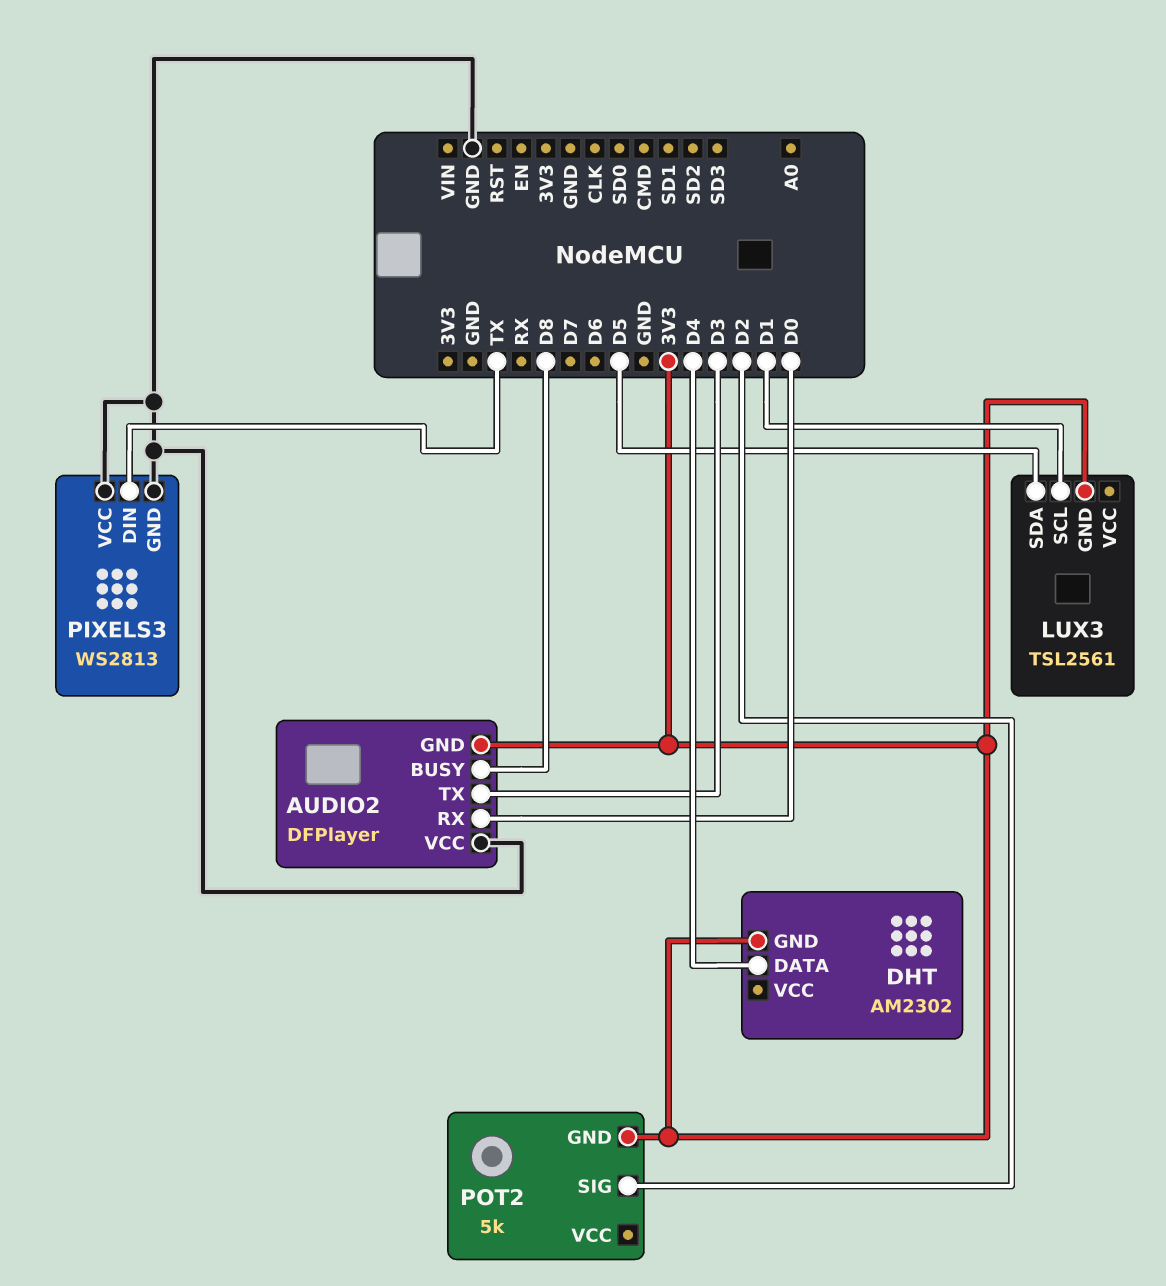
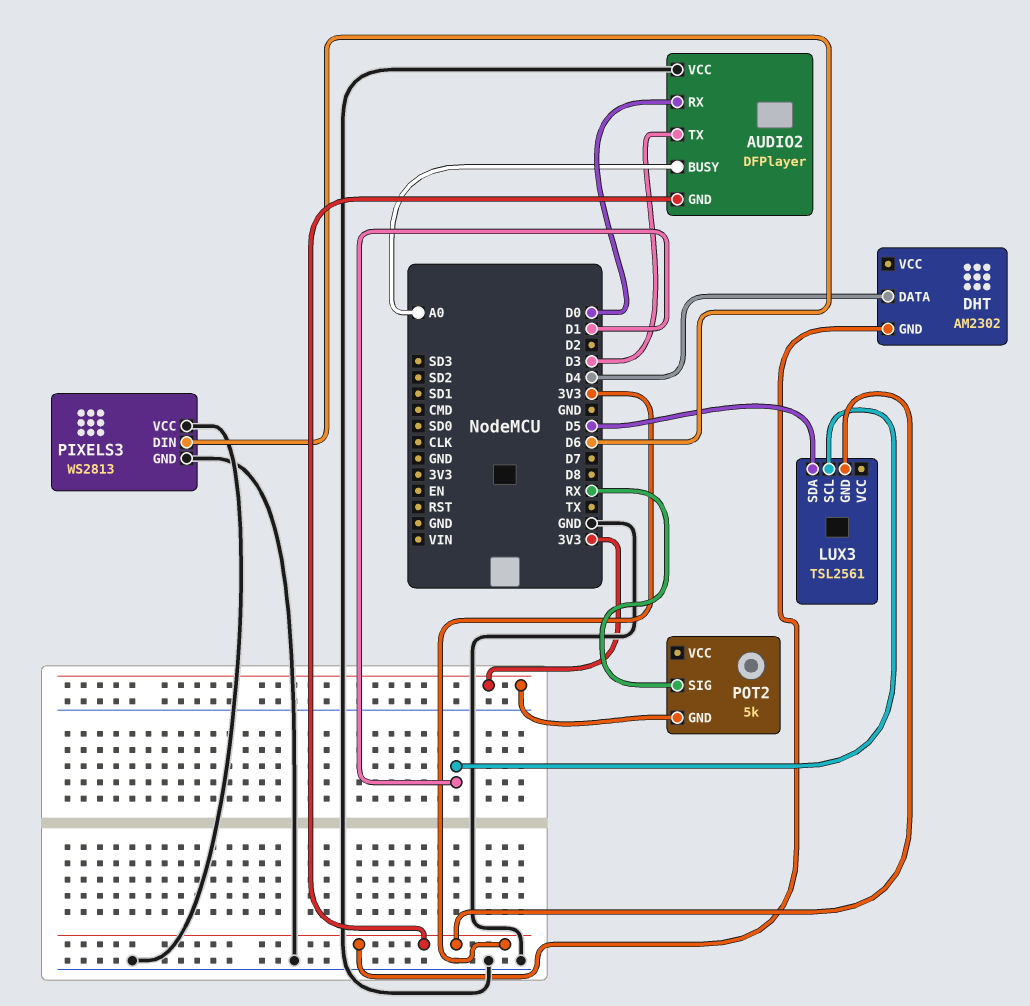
AUDIO2 pin BUSY: D8 -> A0
PIXELS3 pin DIN: TX -> D6
POT2 pin SIG: D2 -> RX

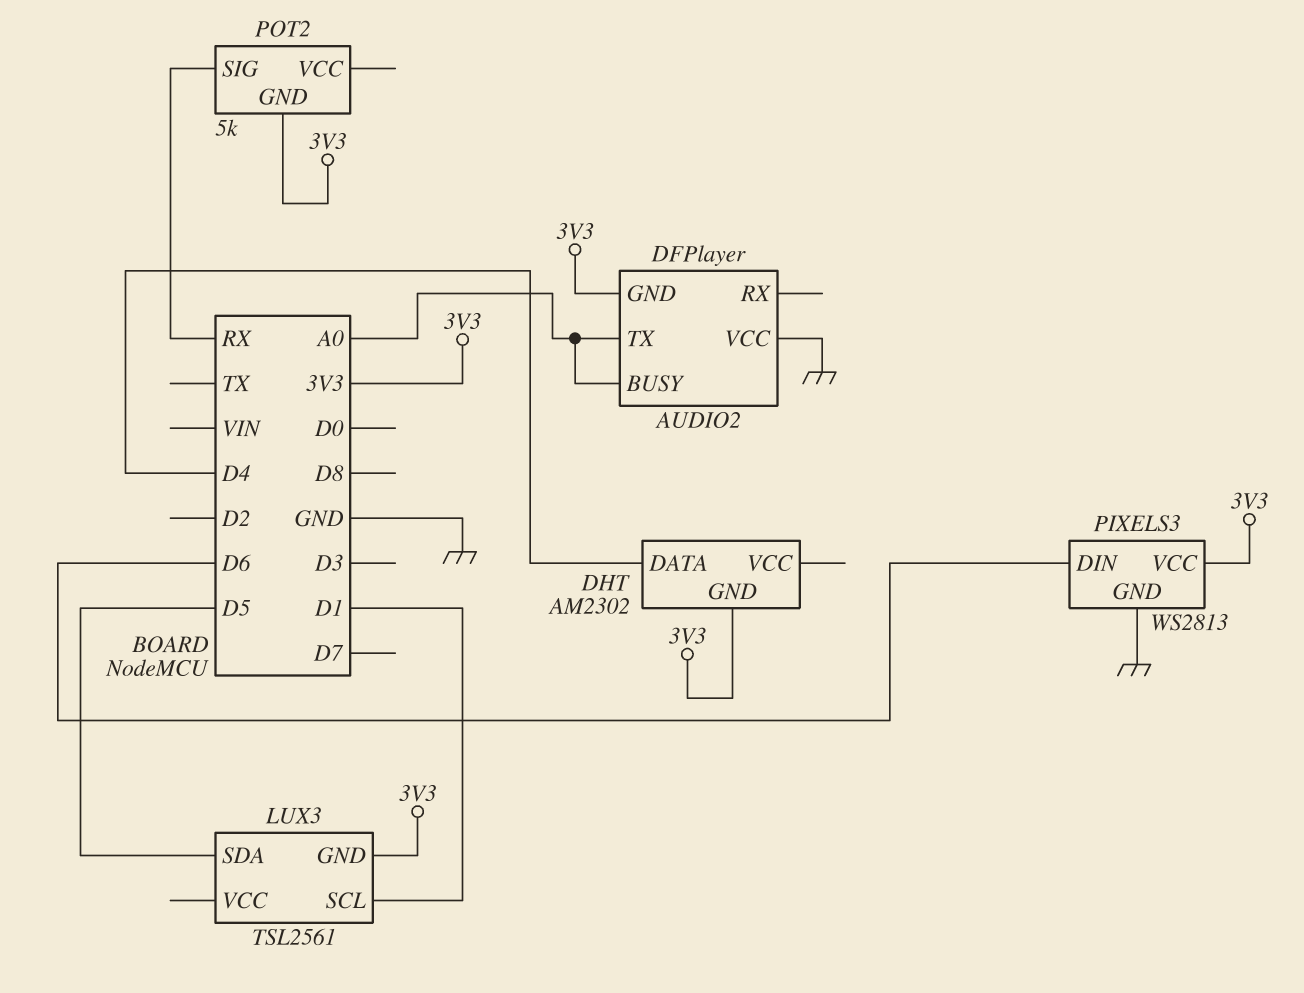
AUDIO2 pin RX: D0 -> none
AUDIO2 pin TX: D3 -> A0
PIXELS3 pin VCC: GND -> 3V3

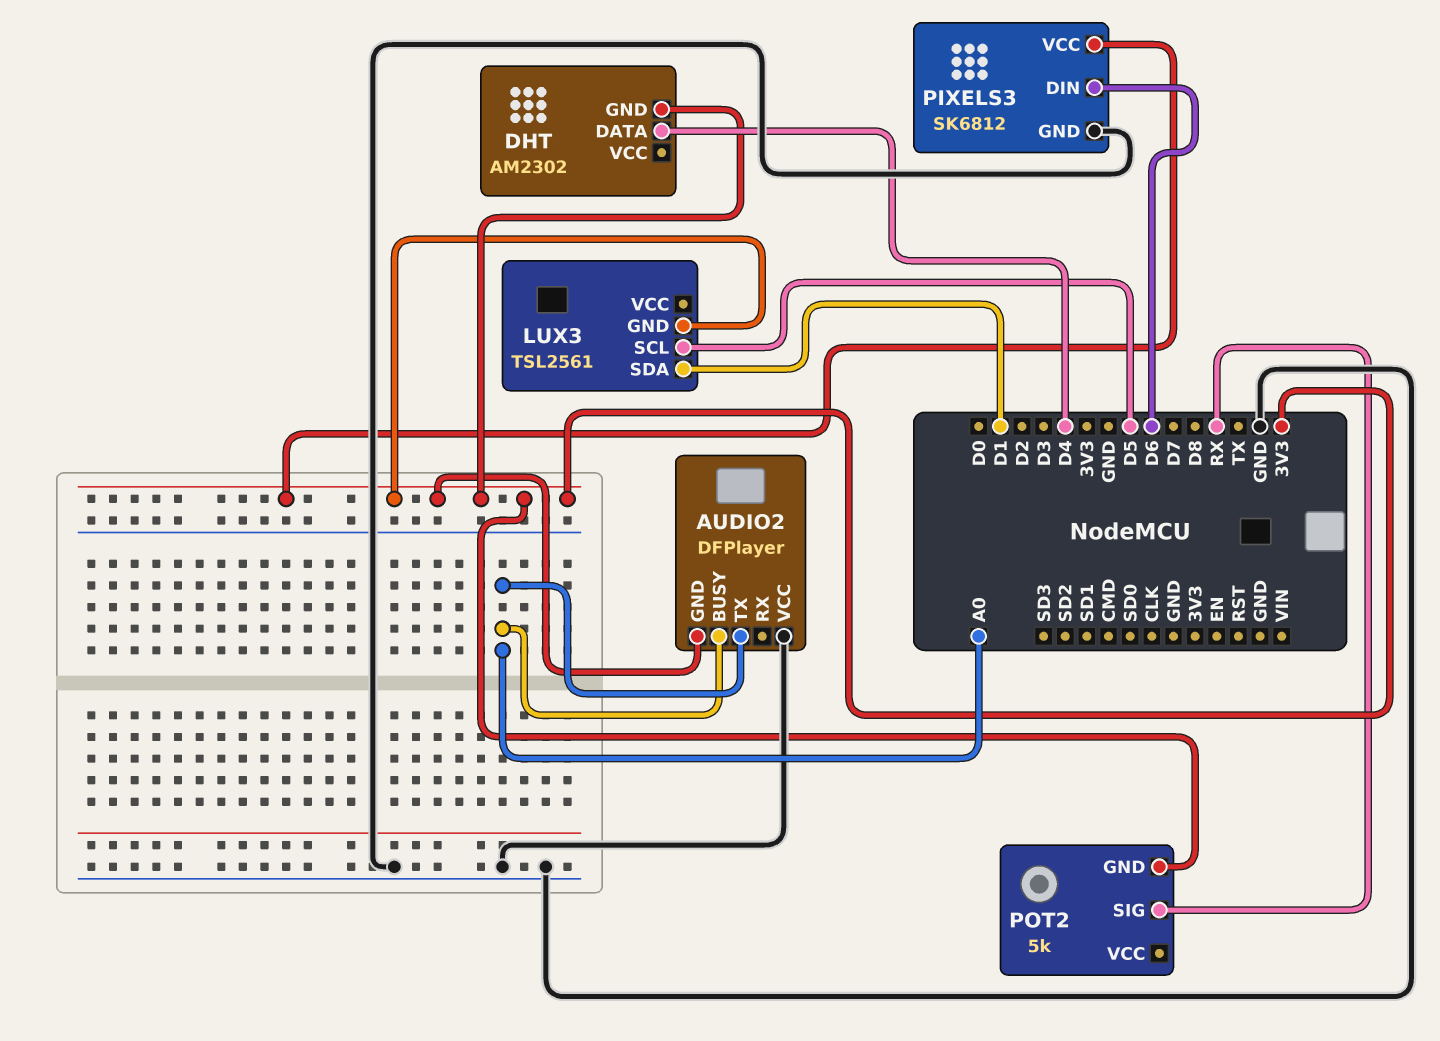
LUX3 pin SCL: D1 -> D5
LUX3 pin SDA: D5 -> D1
PIXELS3: WS2813 -> SK6812

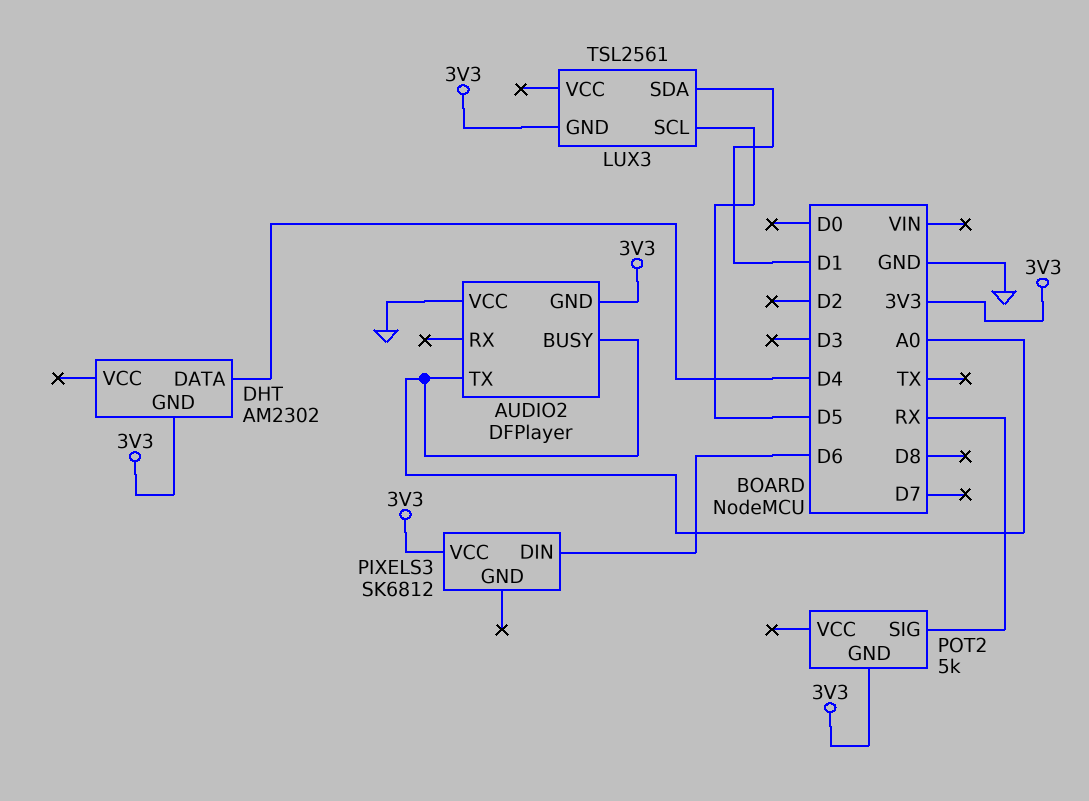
PIXELS3 pin GND: GND -> none

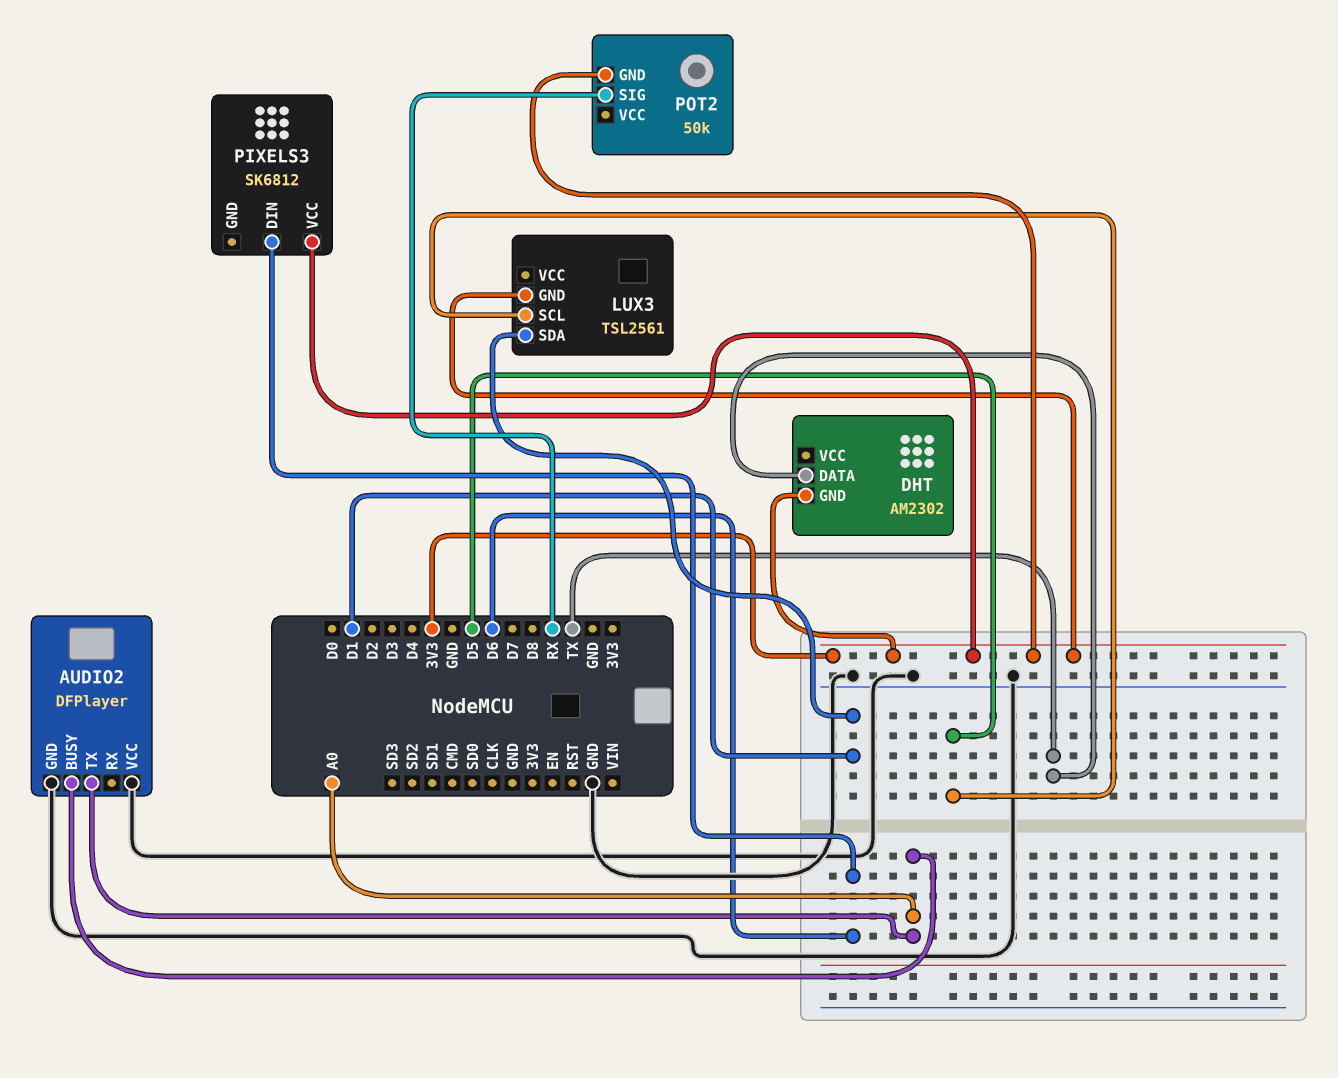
AUDIO2 pin GND: 3V3 -> GND
DHT pin DATA: D4 -> TX
POT2: 5k -> 50k

